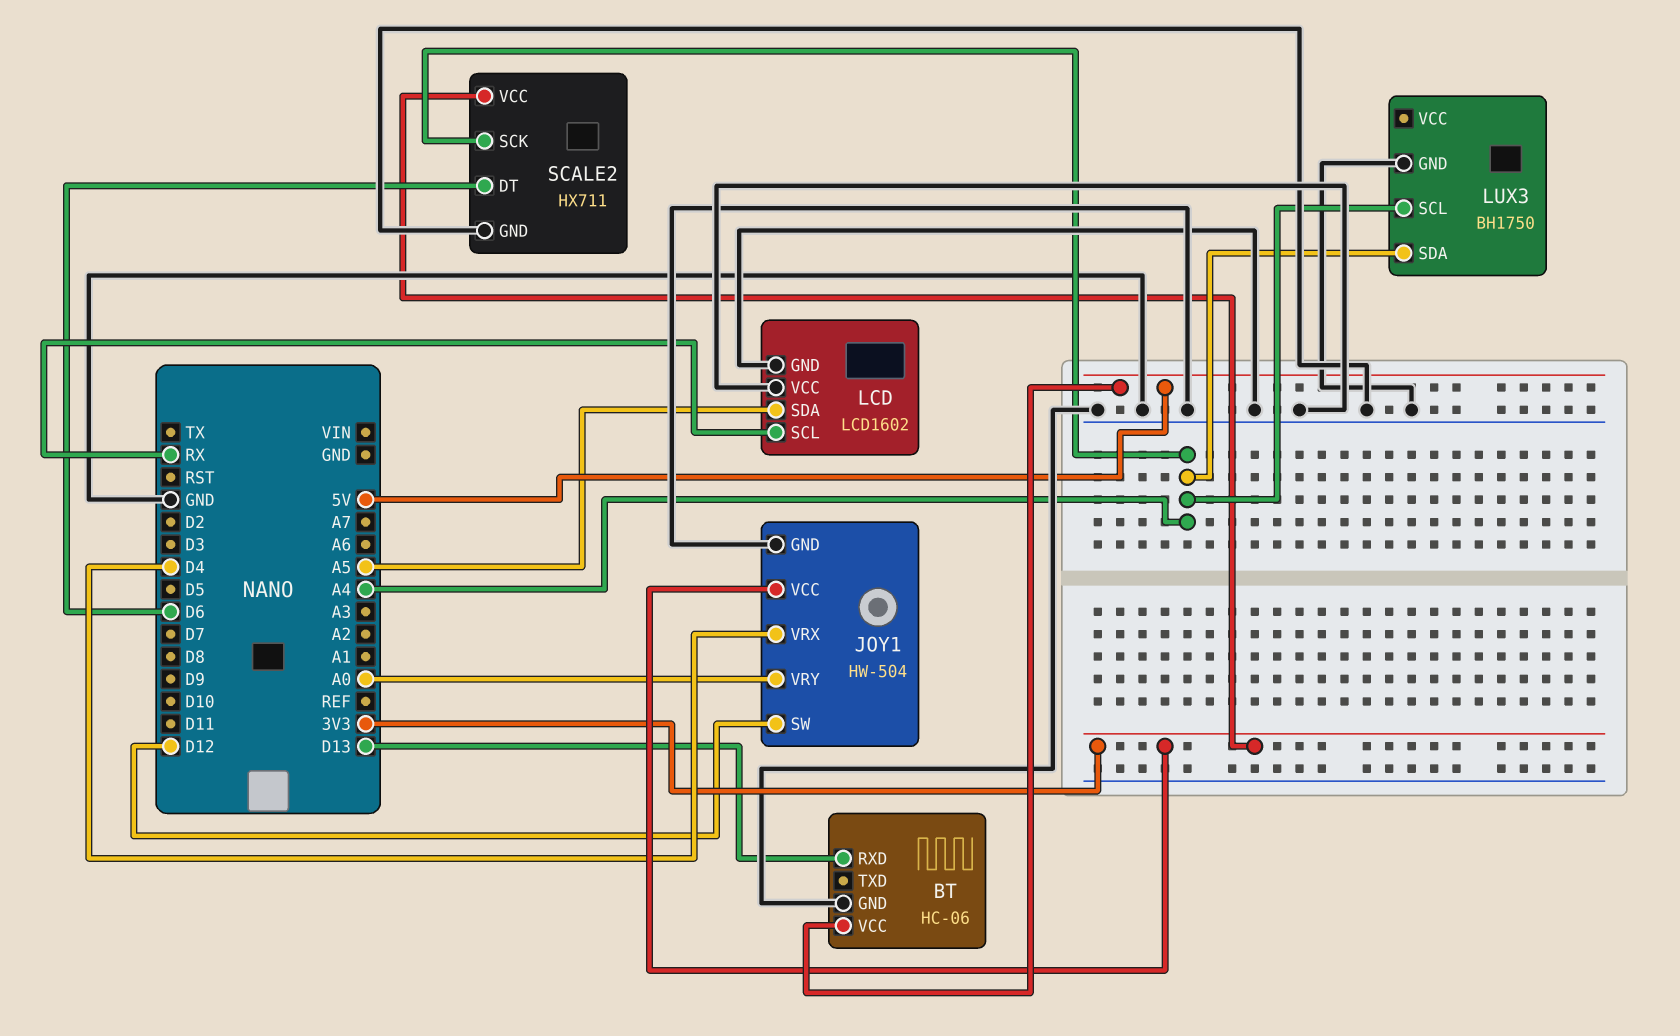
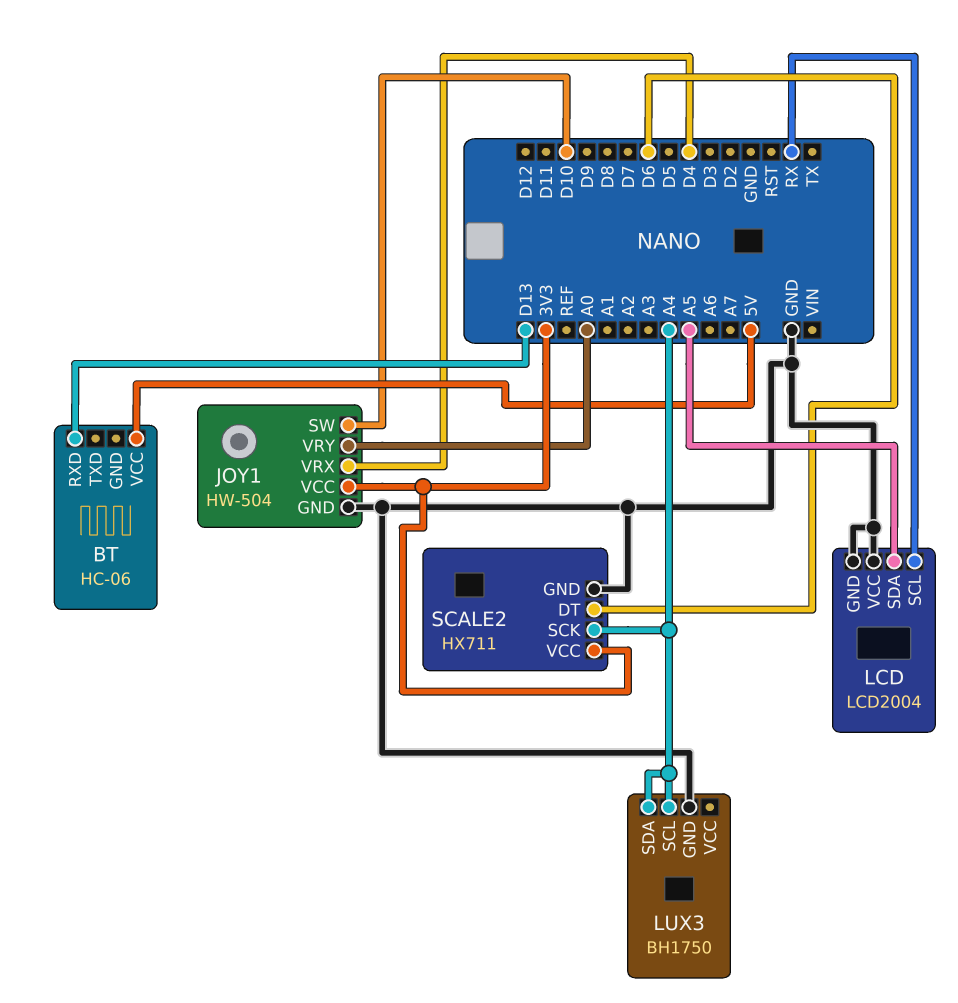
BT pin GND: GND -> none
JOY1 pin SW: D12 -> D10
LCD: LCD1602 -> LCD2004

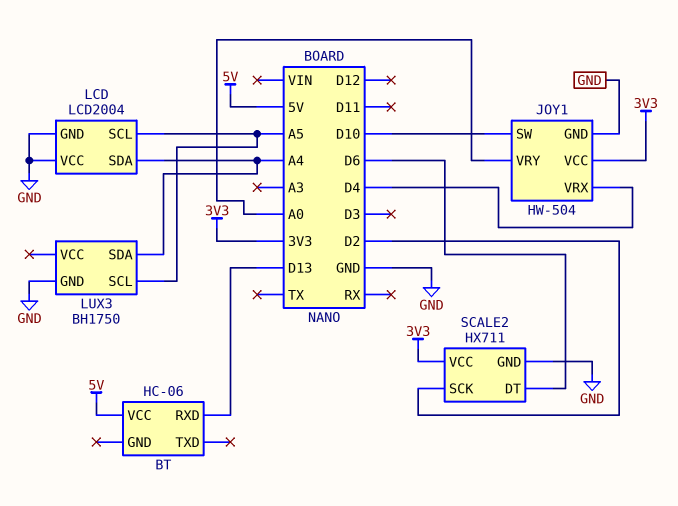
LCD pin SCL: RX -> A5
LCD pin SDA: A5 -> A4
LUX3 pin SCL: A4 -> A5
SCALE2 pin SCK: A4 -> D2

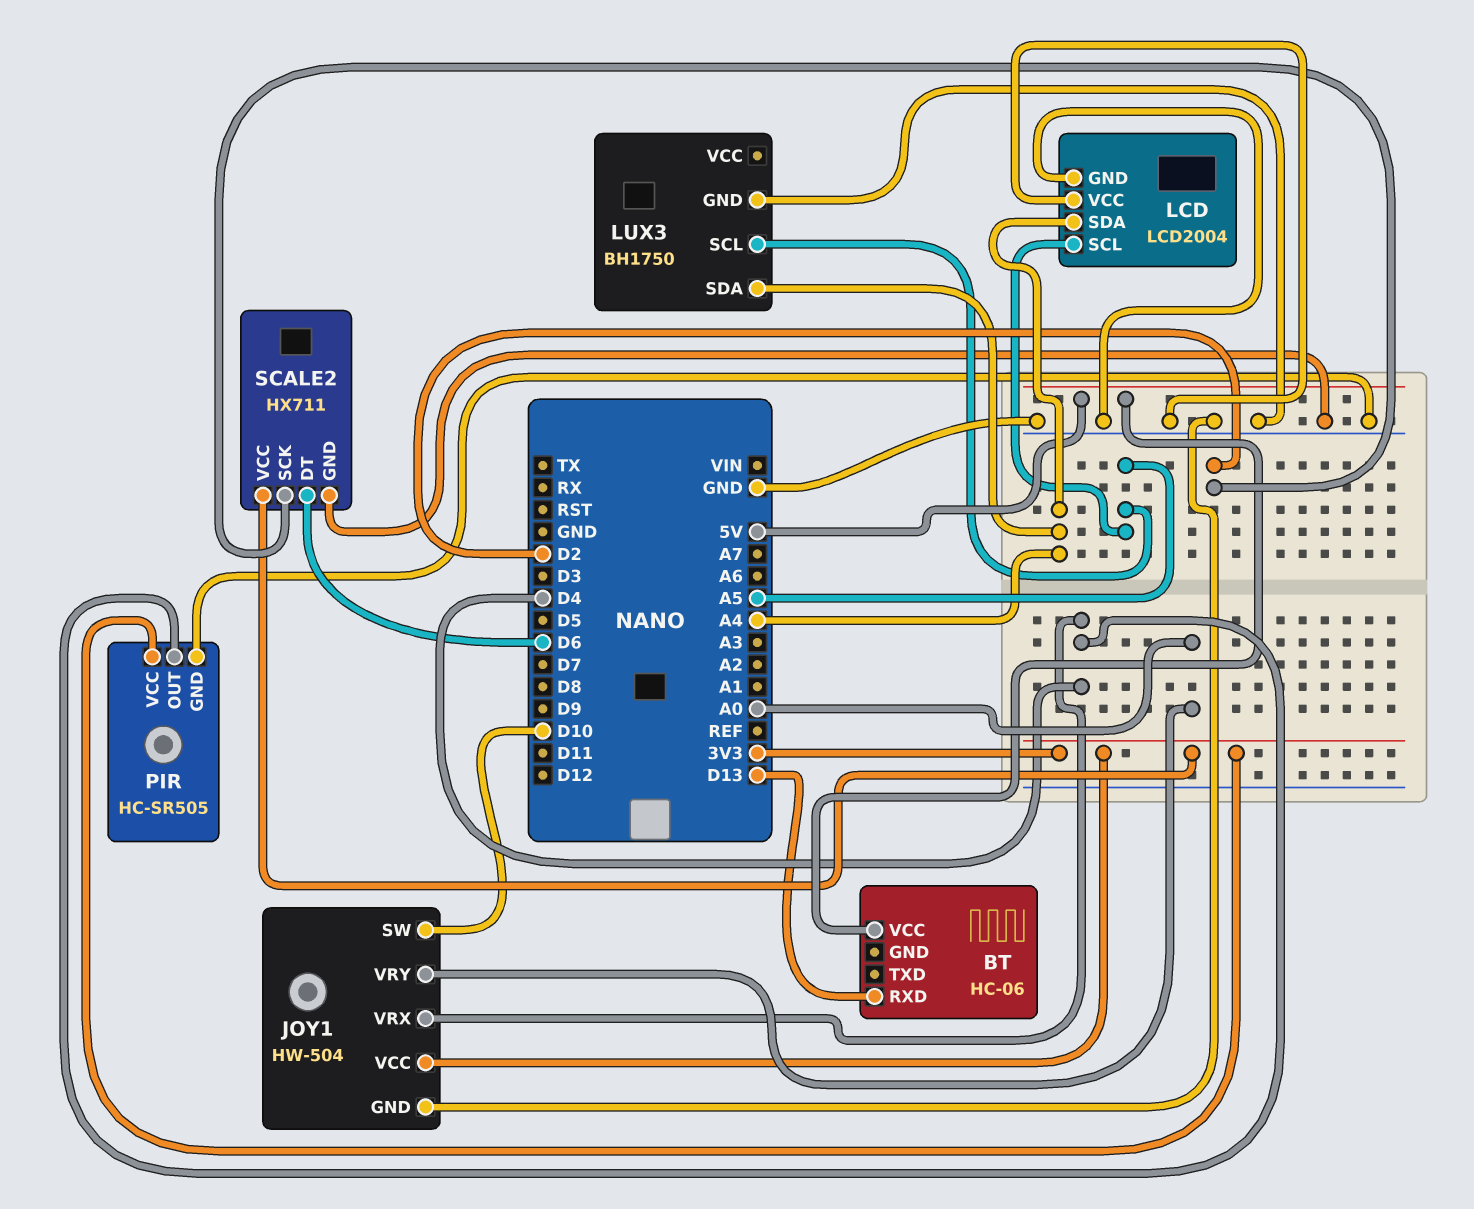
PIR: none -> HC-SR505
PIR pin GND: none -> GND
PIR pin OUT: none -> D4
PIR pin VCC: none -> 3V3

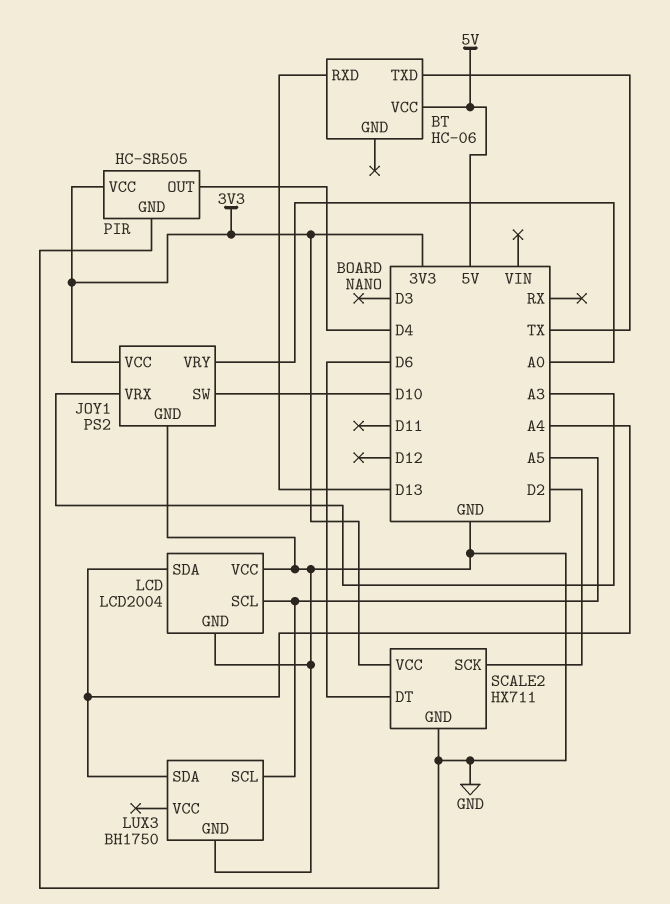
BT pin TXD: none -> TX
JOY1: HW-504 -> PS2
JOY1 pin VRX: D4 -> A3

